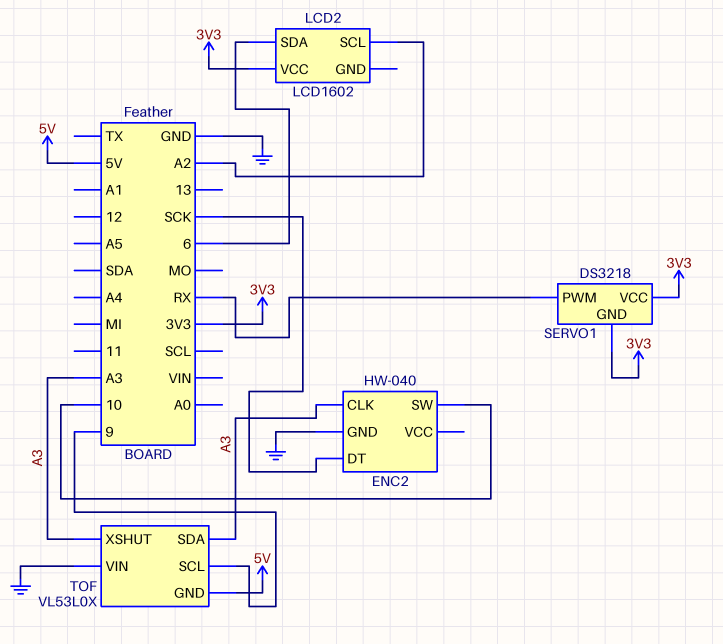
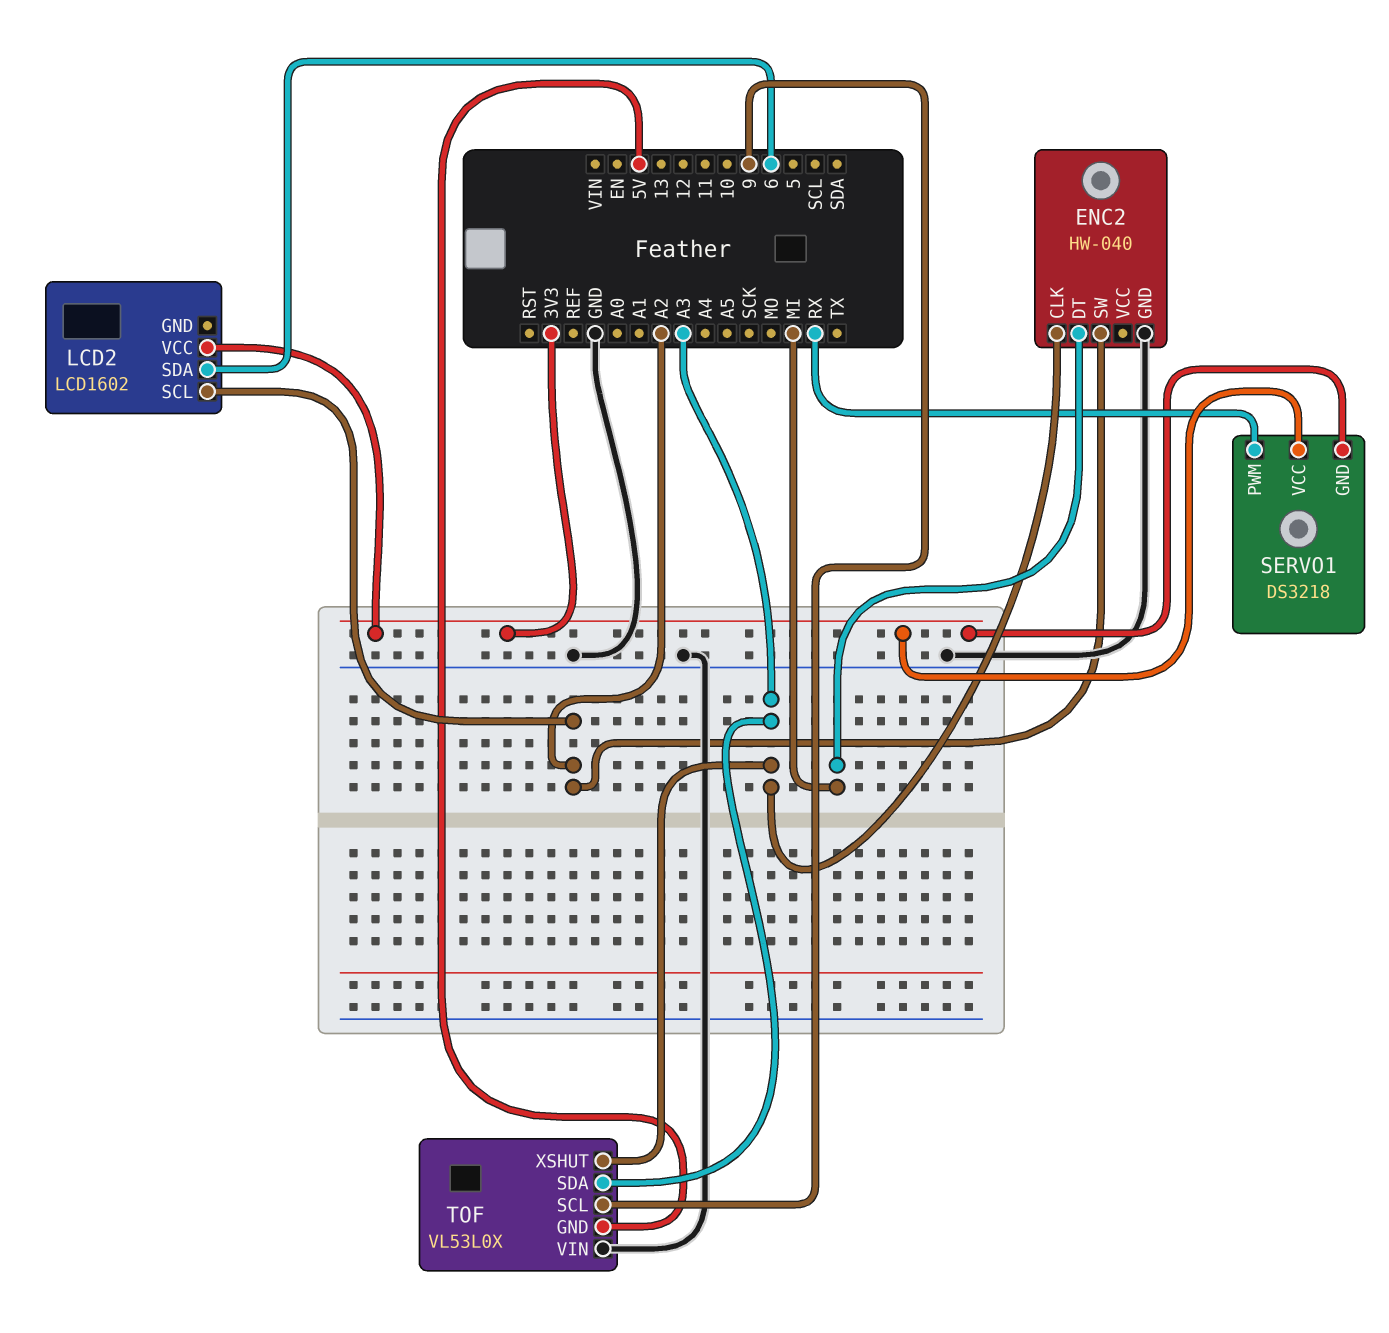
ENC2 pin DT: SCK -> MI
ENC2 pin SW: 10 -> A2

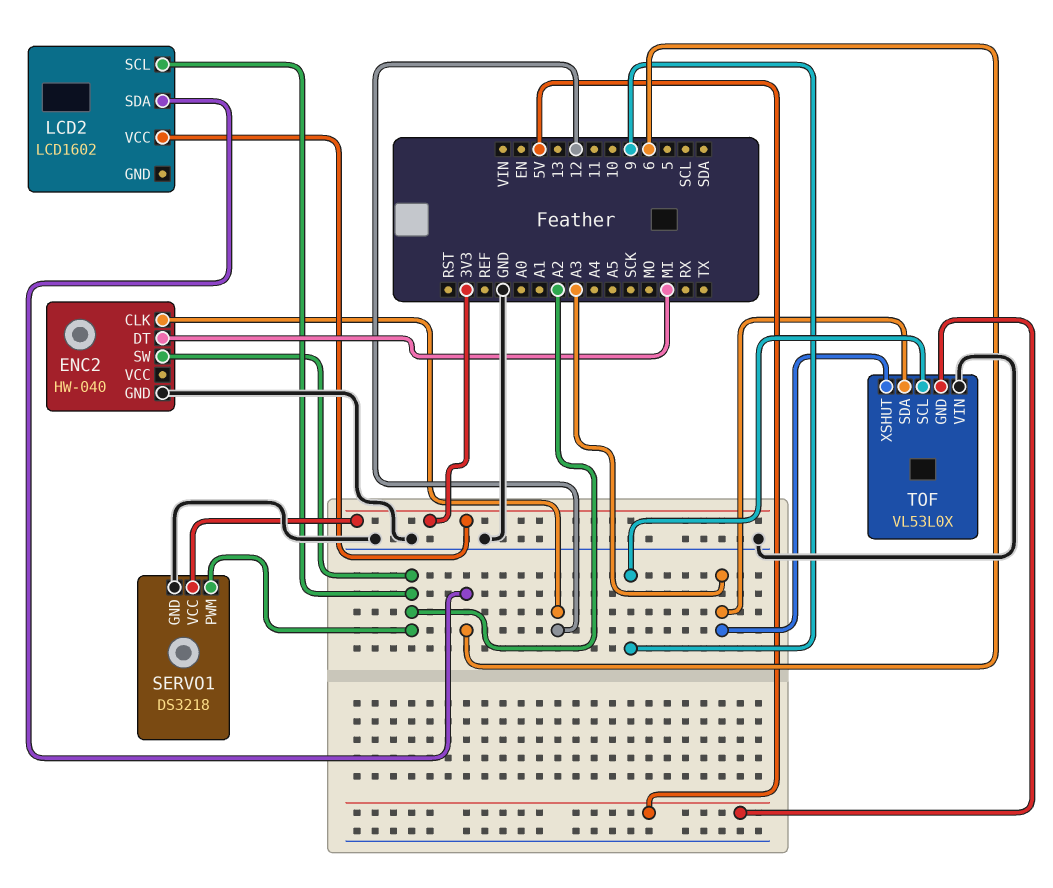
ENC2 pin CLK: A3 -> 12
SERVO1 pin GND: 3V3 -> GND
SERVO1 pin PWM: RX -> A2

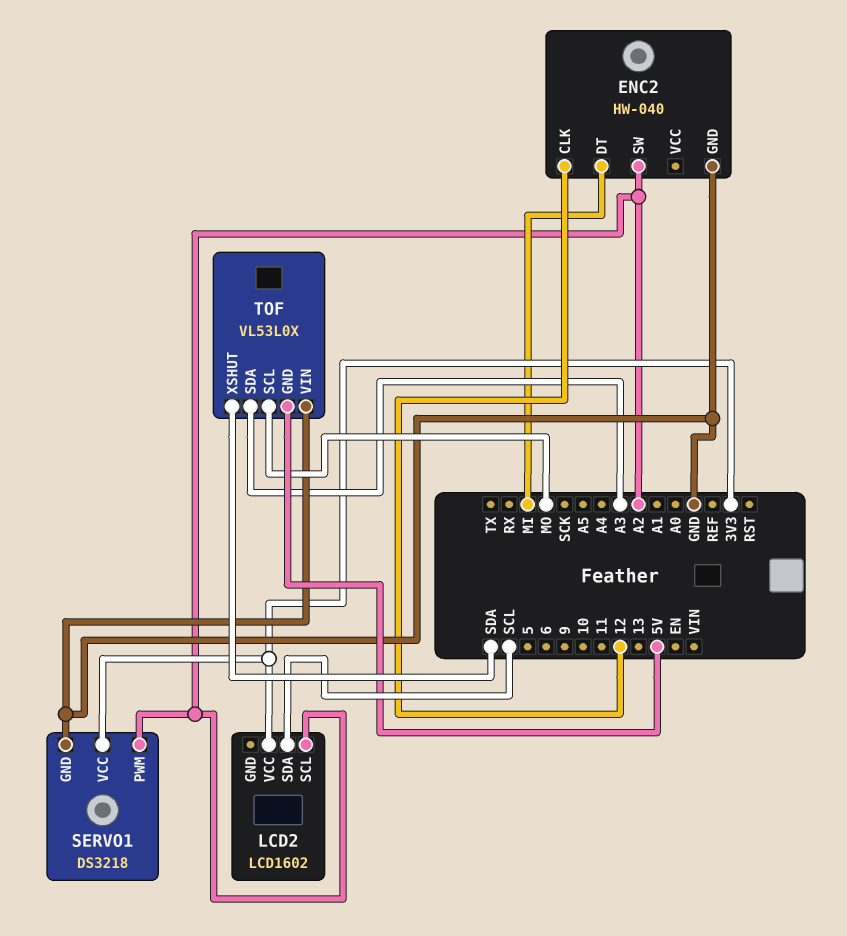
LCD2 pin SDA: 6 -> SCL
TOF pin SCL: 9 -> MO
TOF pin XSHUT: A3 -> SDA

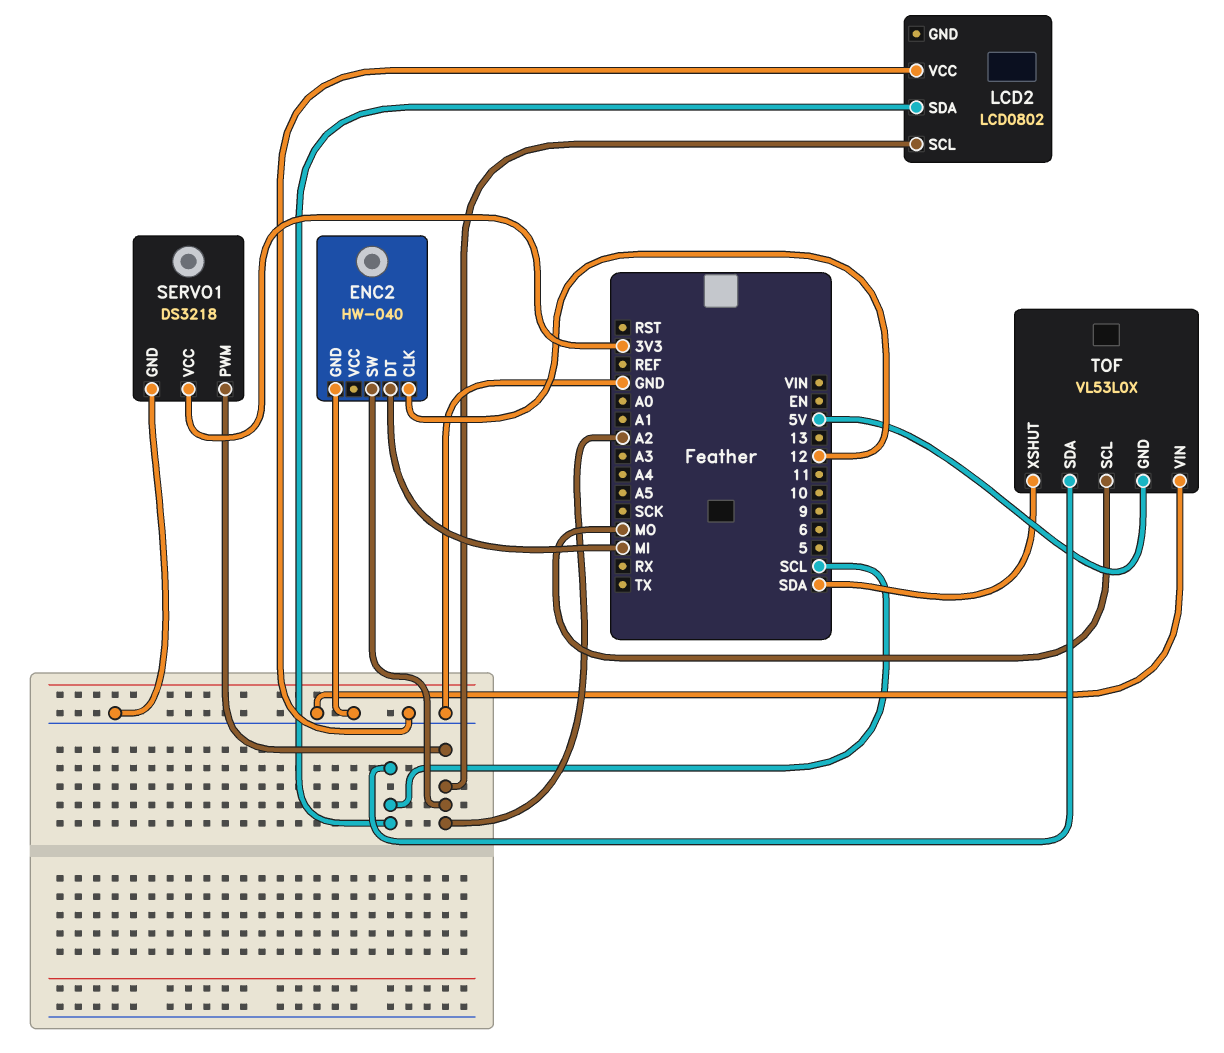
LCD2: LCD1602 -> LCD0802
LCD2 pin VCC: 3V3 -> GND
TOF pin SDA: A3 -> SCL

